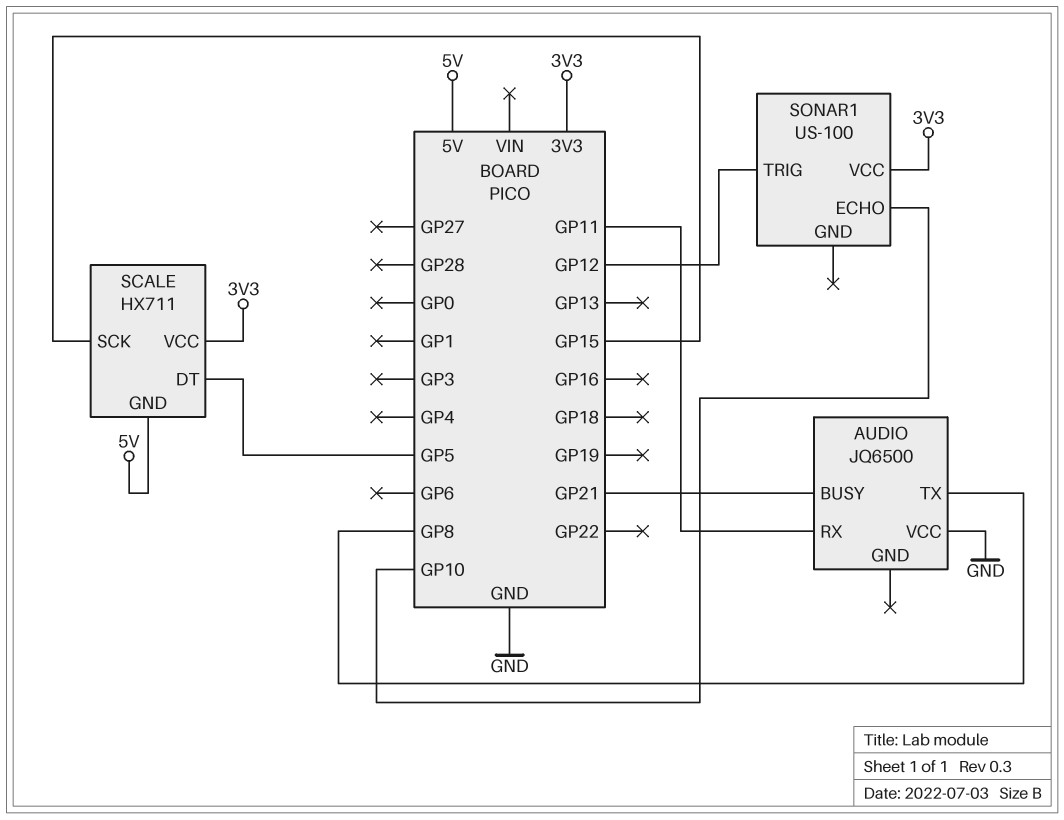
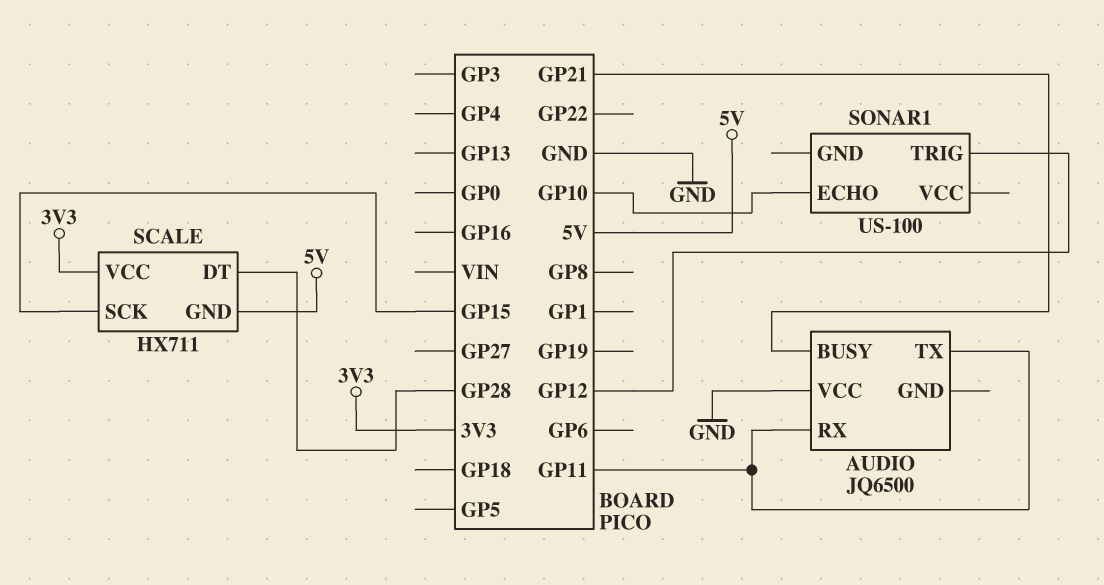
AUDIO pin TX: GP8 -> GP11
SCALE pin DT: GP5 -> GP28
SONAR1 pin VCC: 3V3 -> none

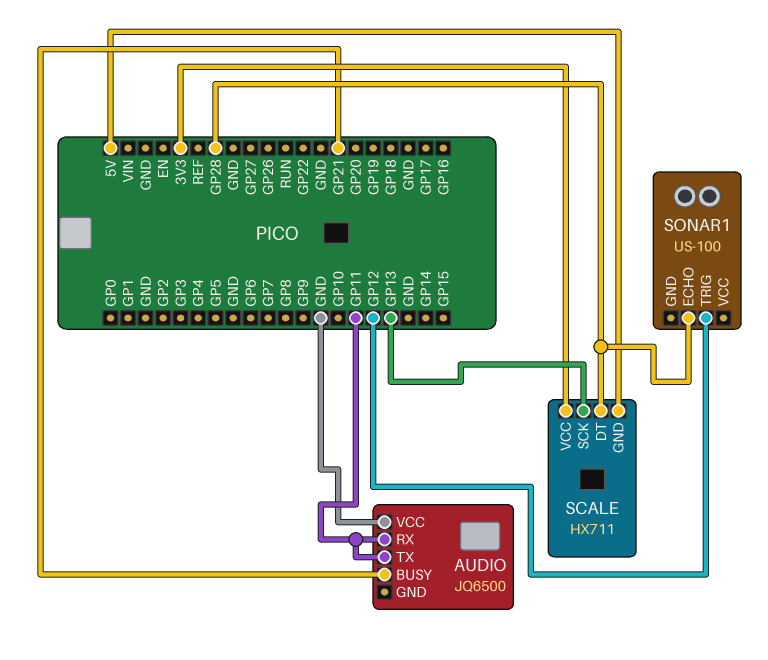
SCALE pin SCK: GP15 -> GP13
SONAR1 pin ECHO: GP10 -> GP28

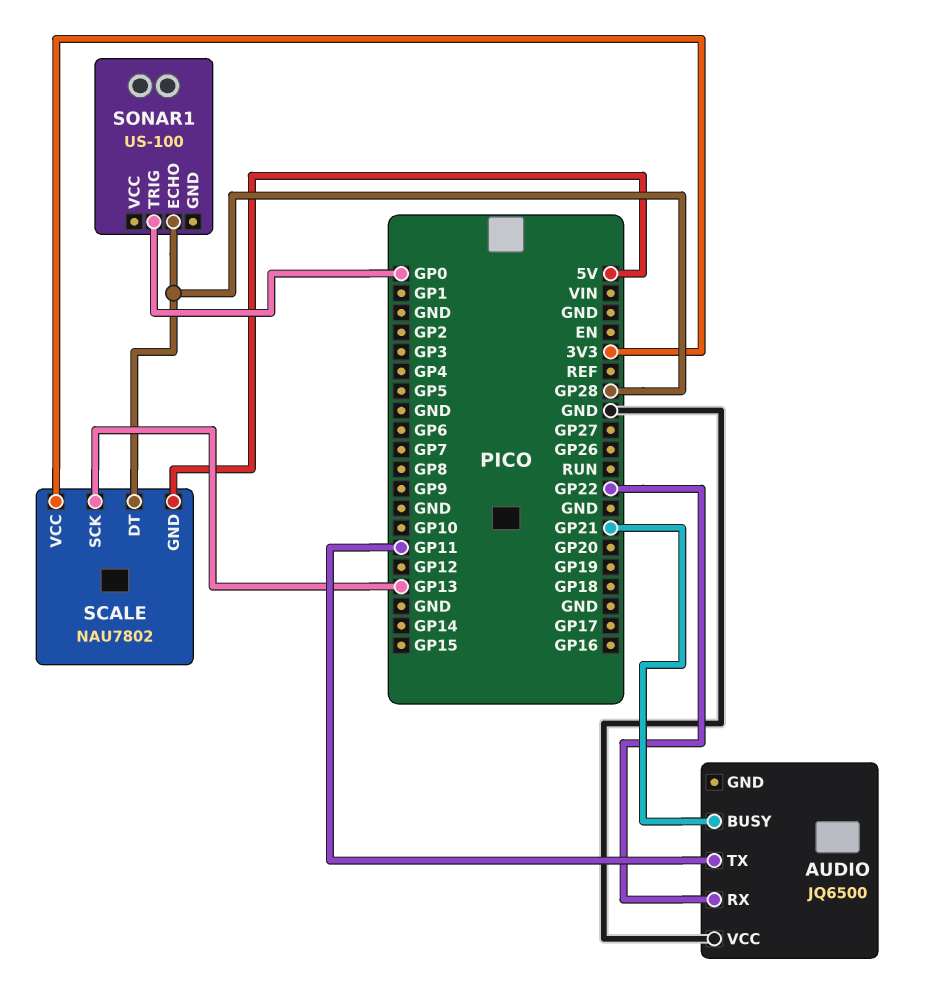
AUDIO pin RX: GP11 -> GP22
SCALE: HX711 -> NAU7802
SONAR1 pin TRIG: GP12 -> GP0

